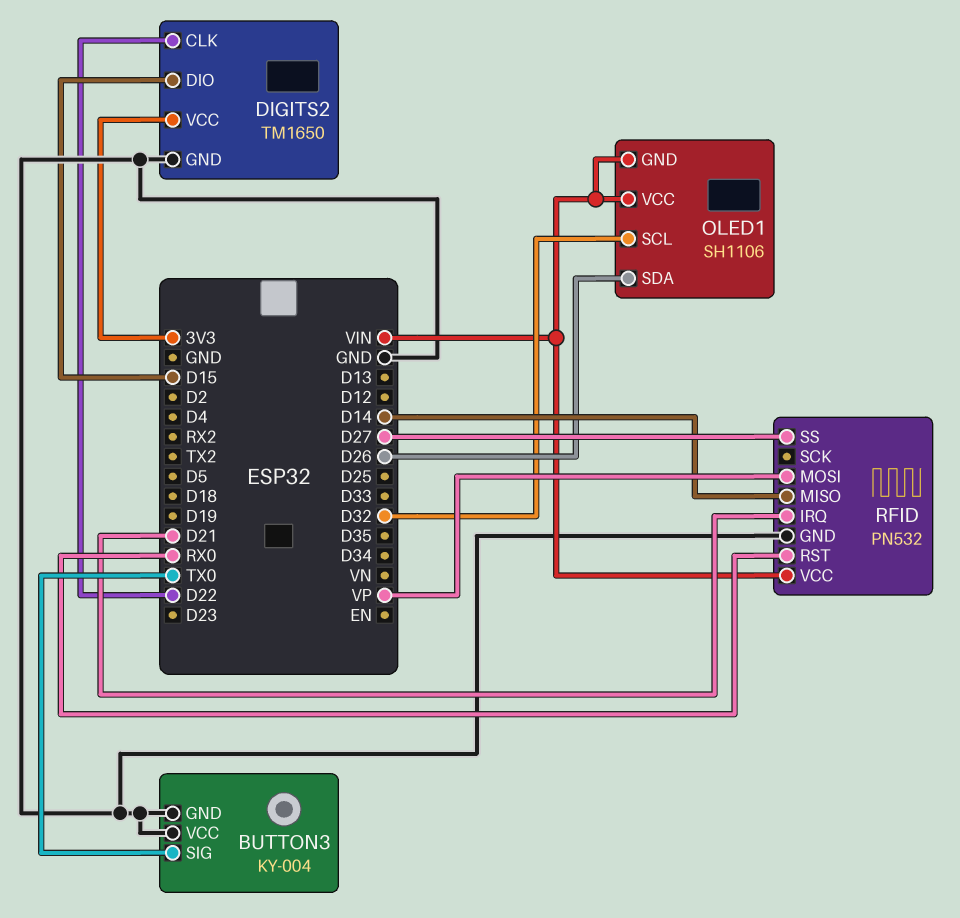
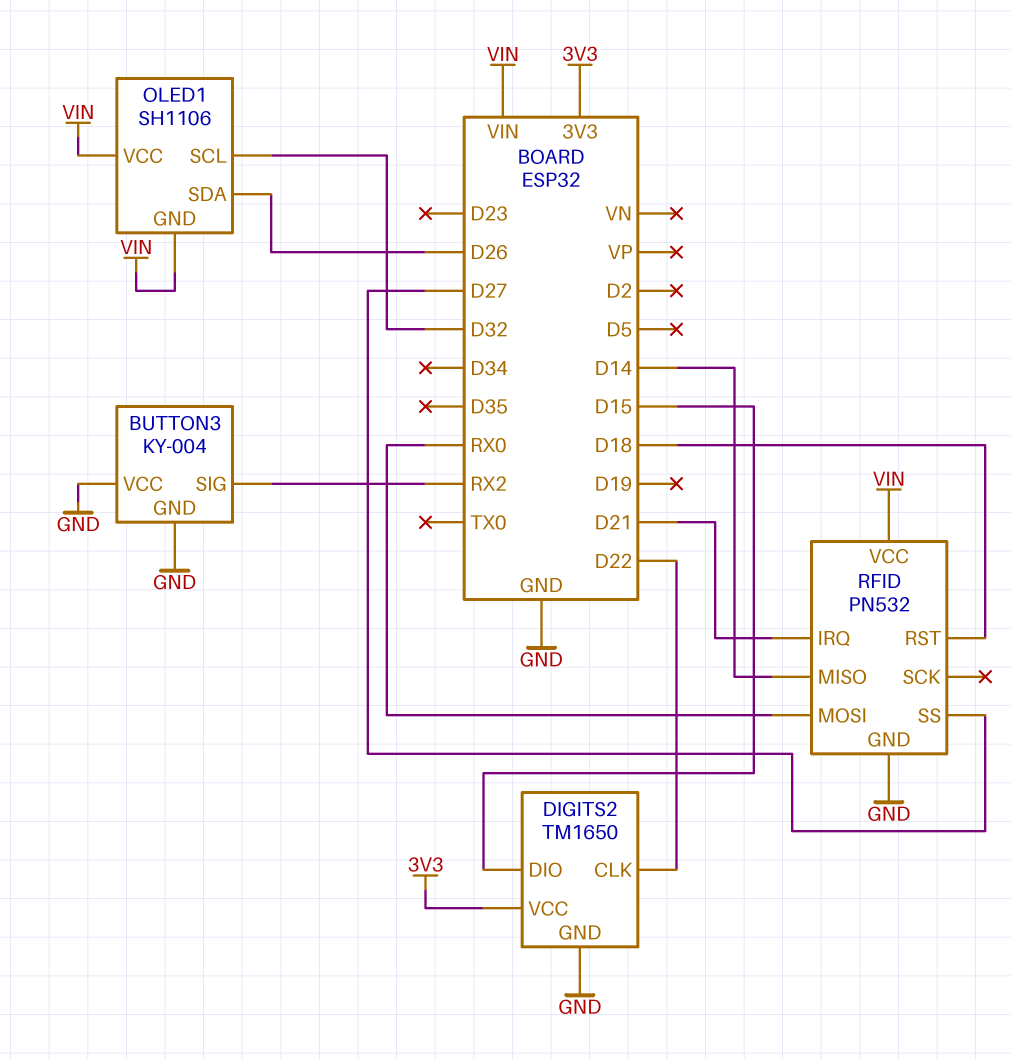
BUTTON3 pin SIG: TX0 -> RX2
RFID pin MOSI: VP -> RX0
RFID pin RST: RX0 -> D18

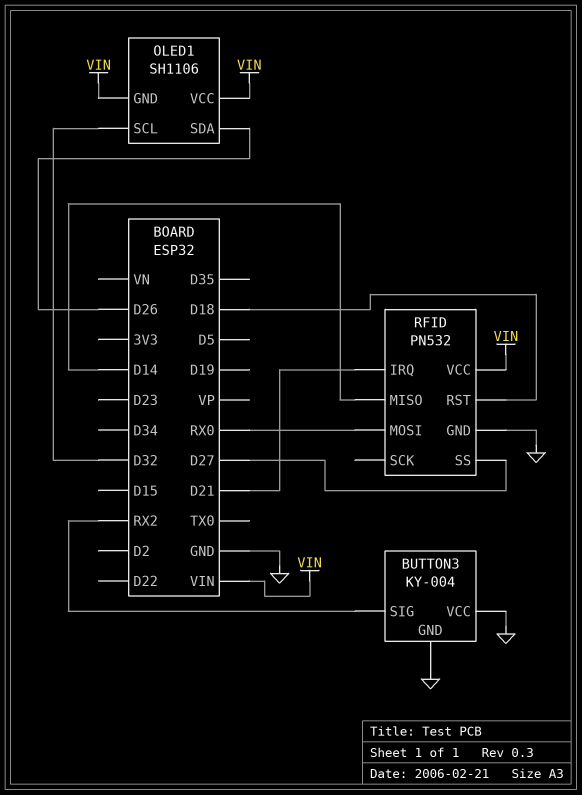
DIGITS2: TM1650 -> none
DIGITS2 pin CLK: D22 -> none
DIGITS2 pin DIO: D15 -> none
DIGITS2 pin GND: GND -> none
DIGITS2 pin VCC: 3V3 -> none

